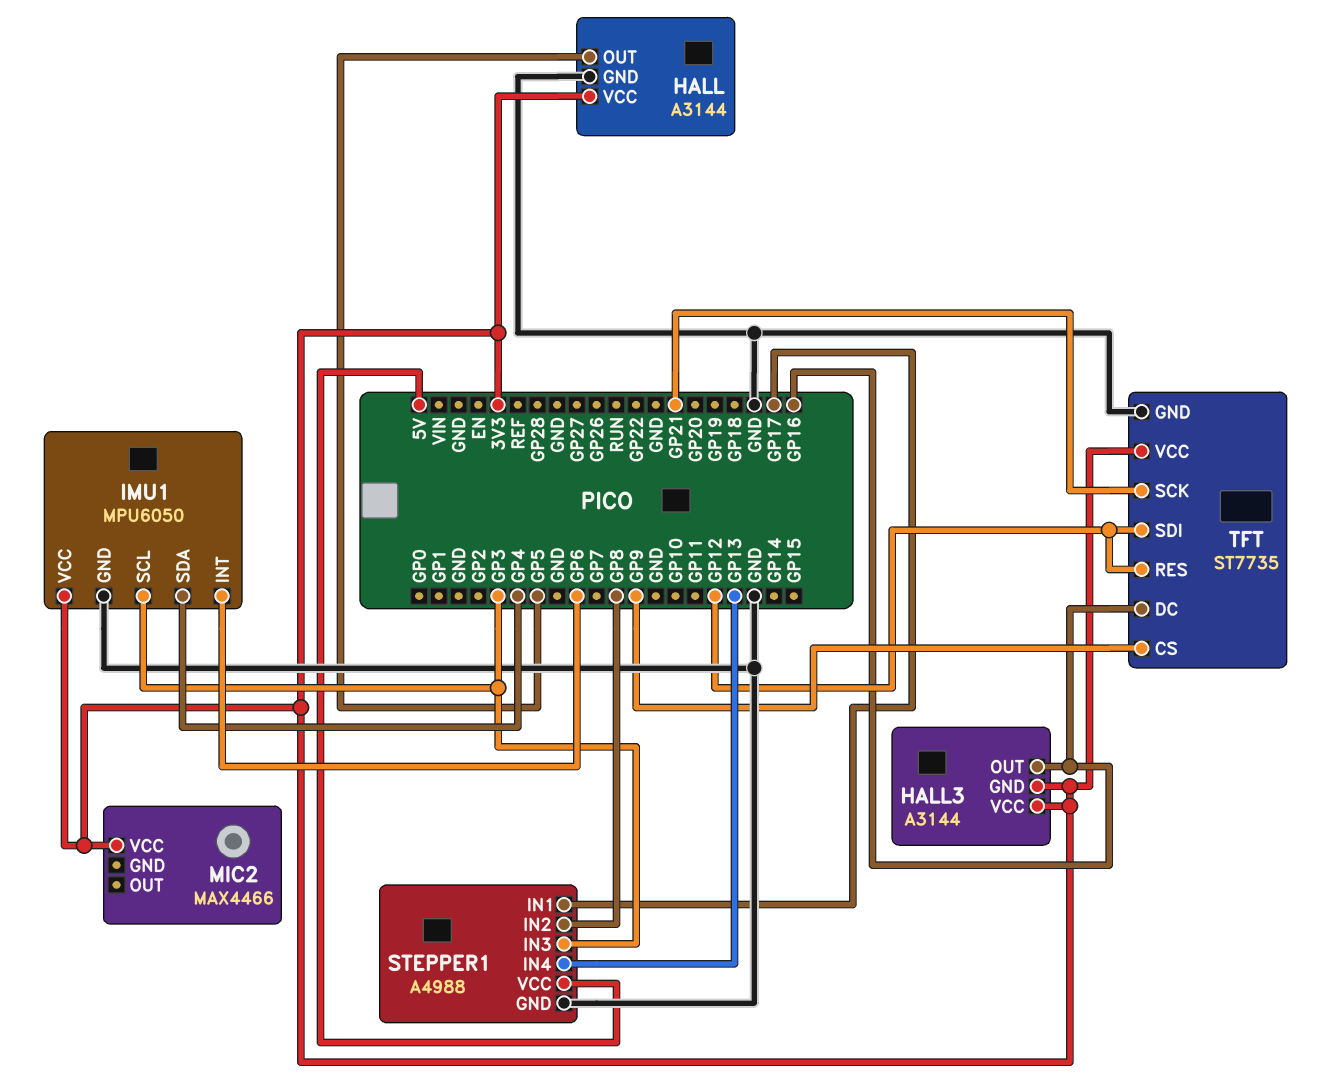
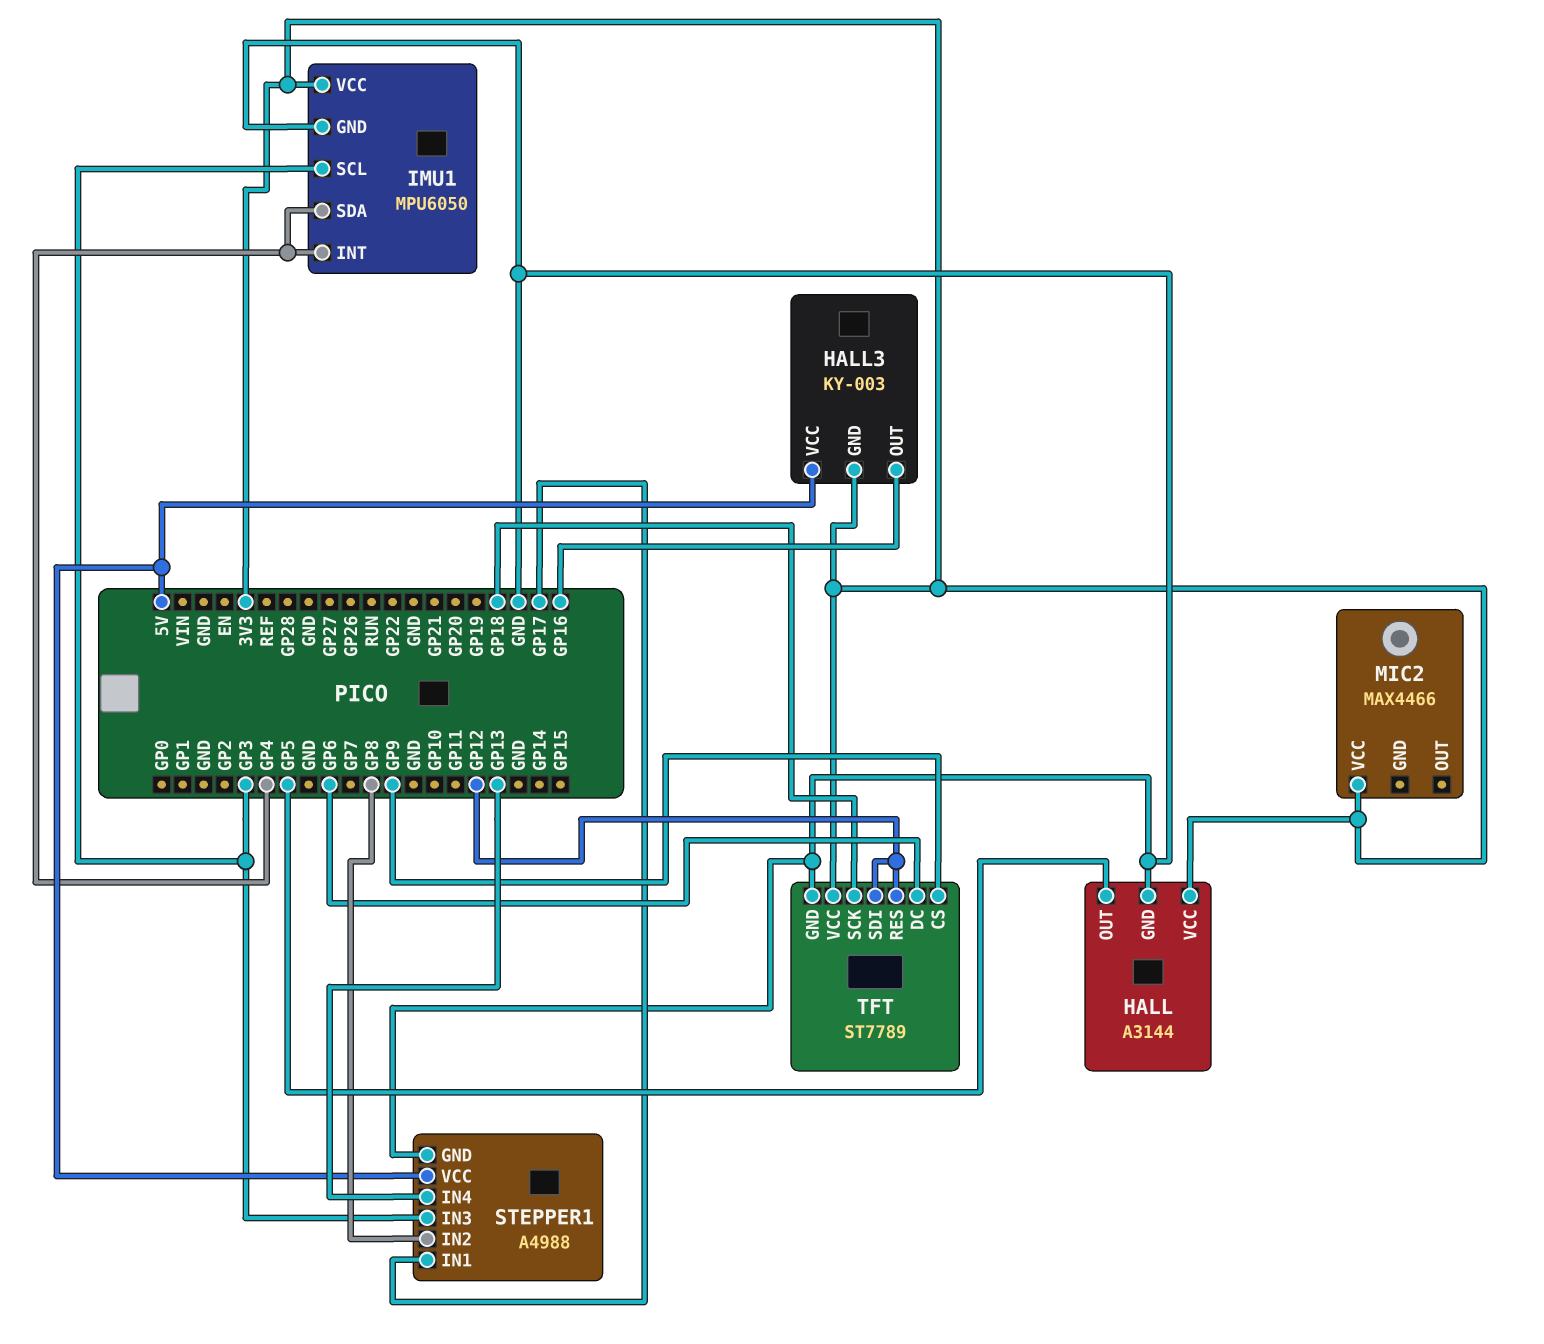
HALL3: A3144 -> KY-003
HALL3 pin VCC: 3V3 -> 5V
IMU1 pin INT: GP6 -> GP4
TFT: ST7735 -> ST7789
TFT pin DC: GP16 -> GP6
TFT pin SCK: GP21 -> GP18

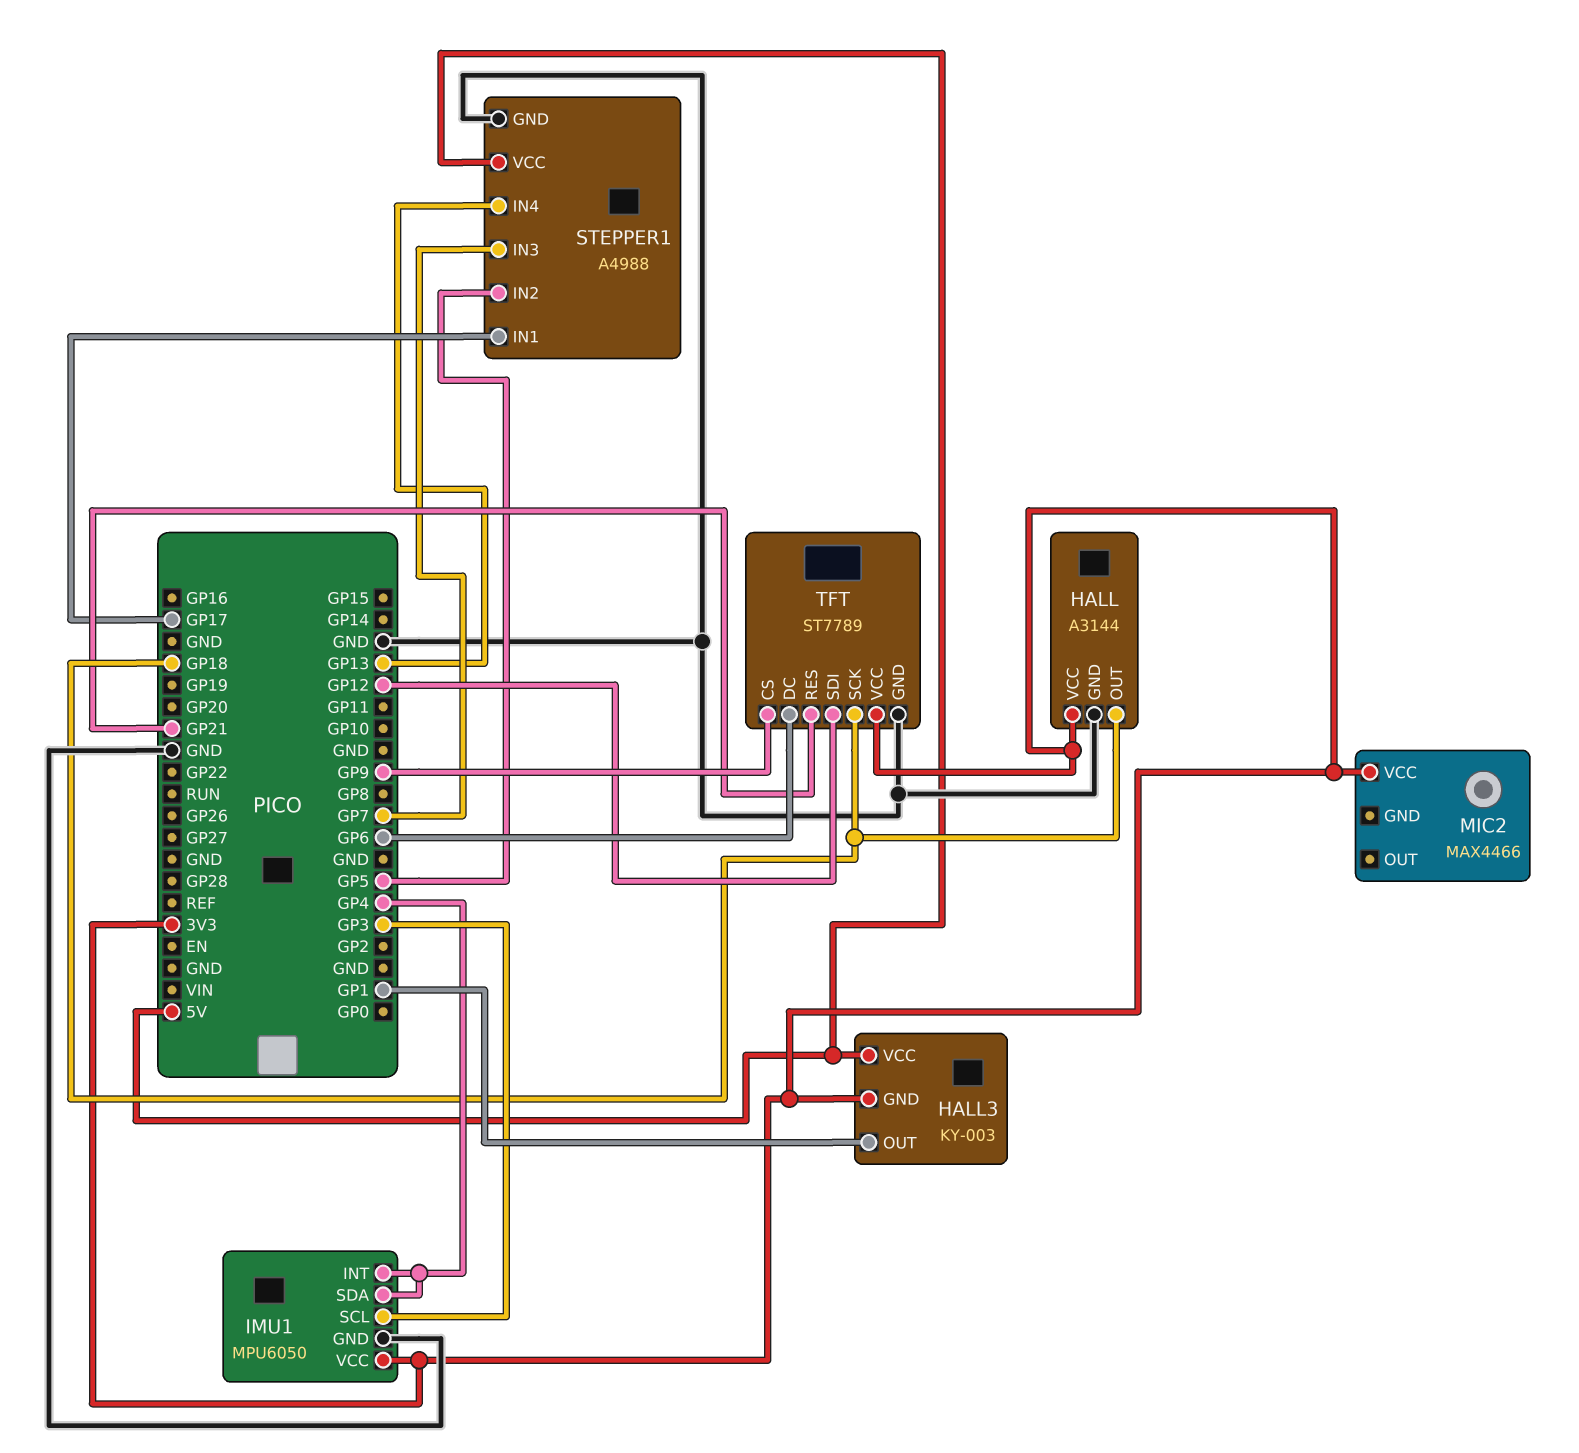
HALL pin OUT: GP5 -> GP18
HALL3 pin OUT: GP16 -> GP1
STEPPER1 pin IN2: GP8 -> GP5
STEPPER1 pin IN3: GP3 -> GP7
TFT pin RES: GP12 -> GP21

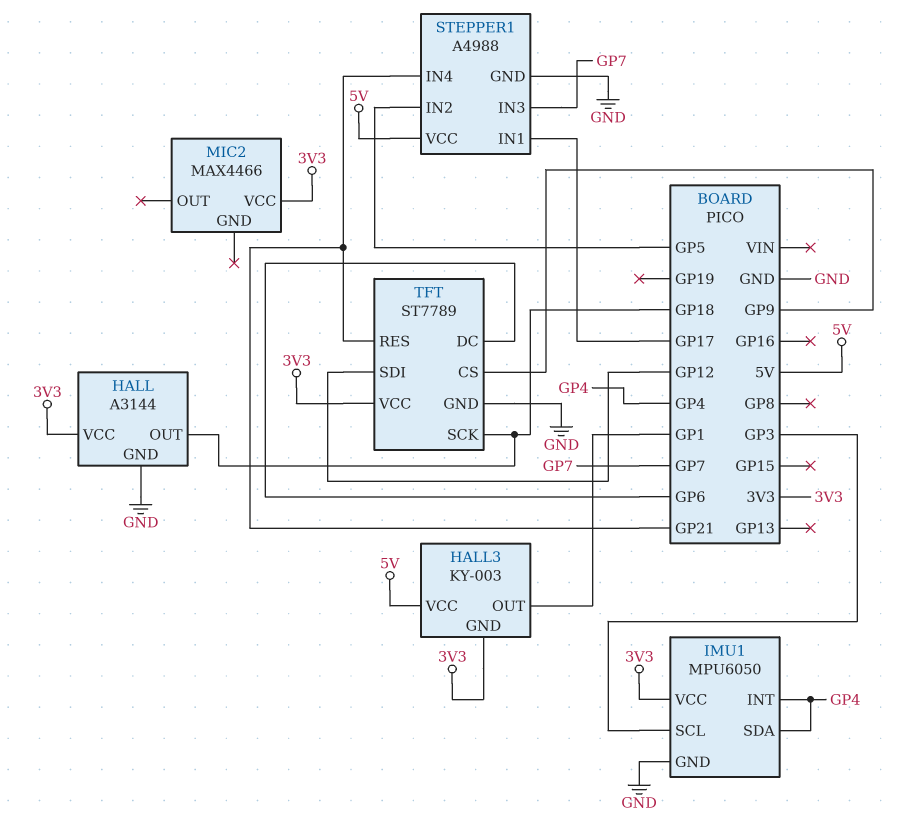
STEPPER1 pin IN4: GP13 -> GP21

